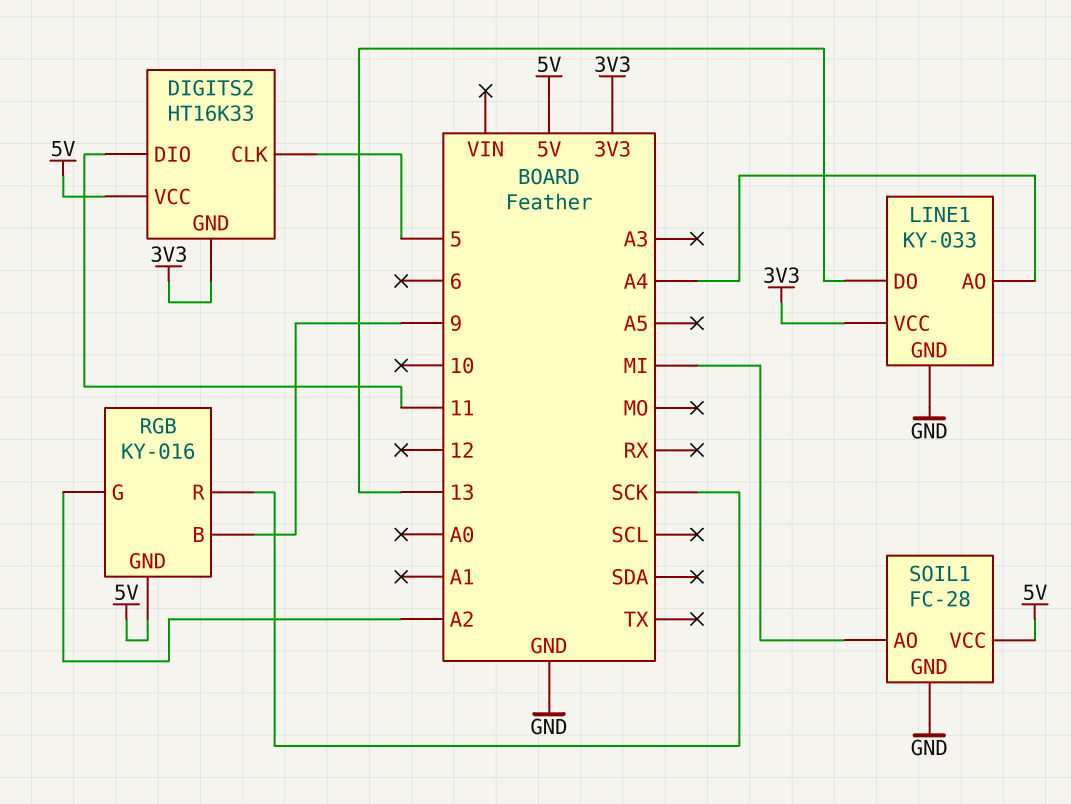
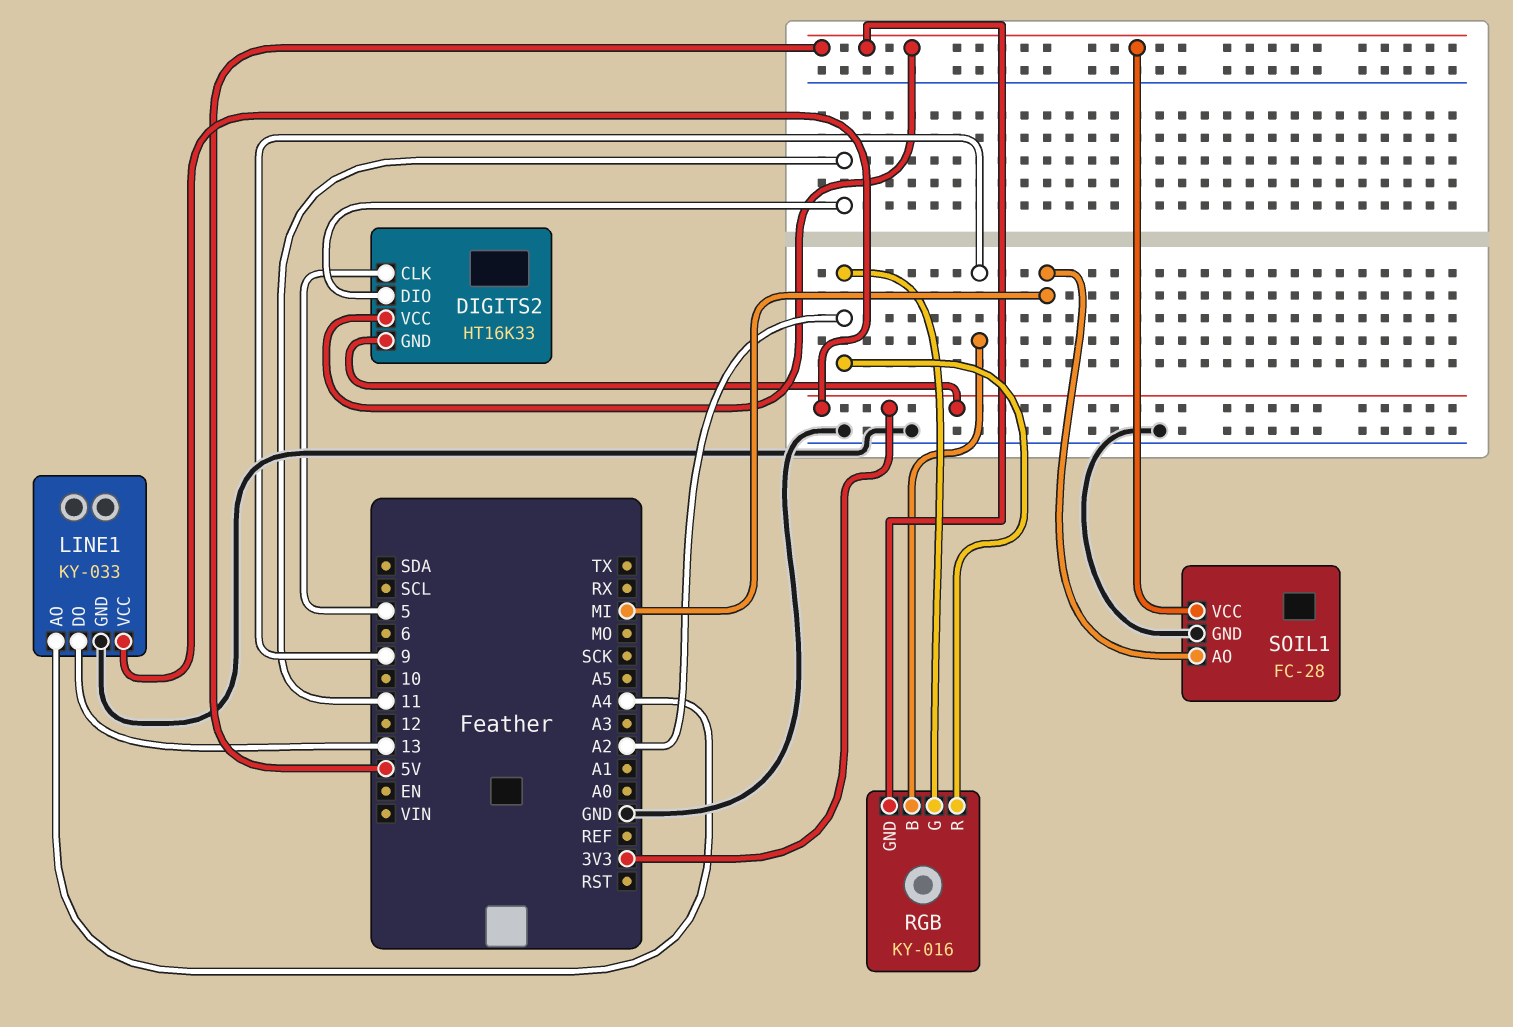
RGB pin R: SCK -> A2

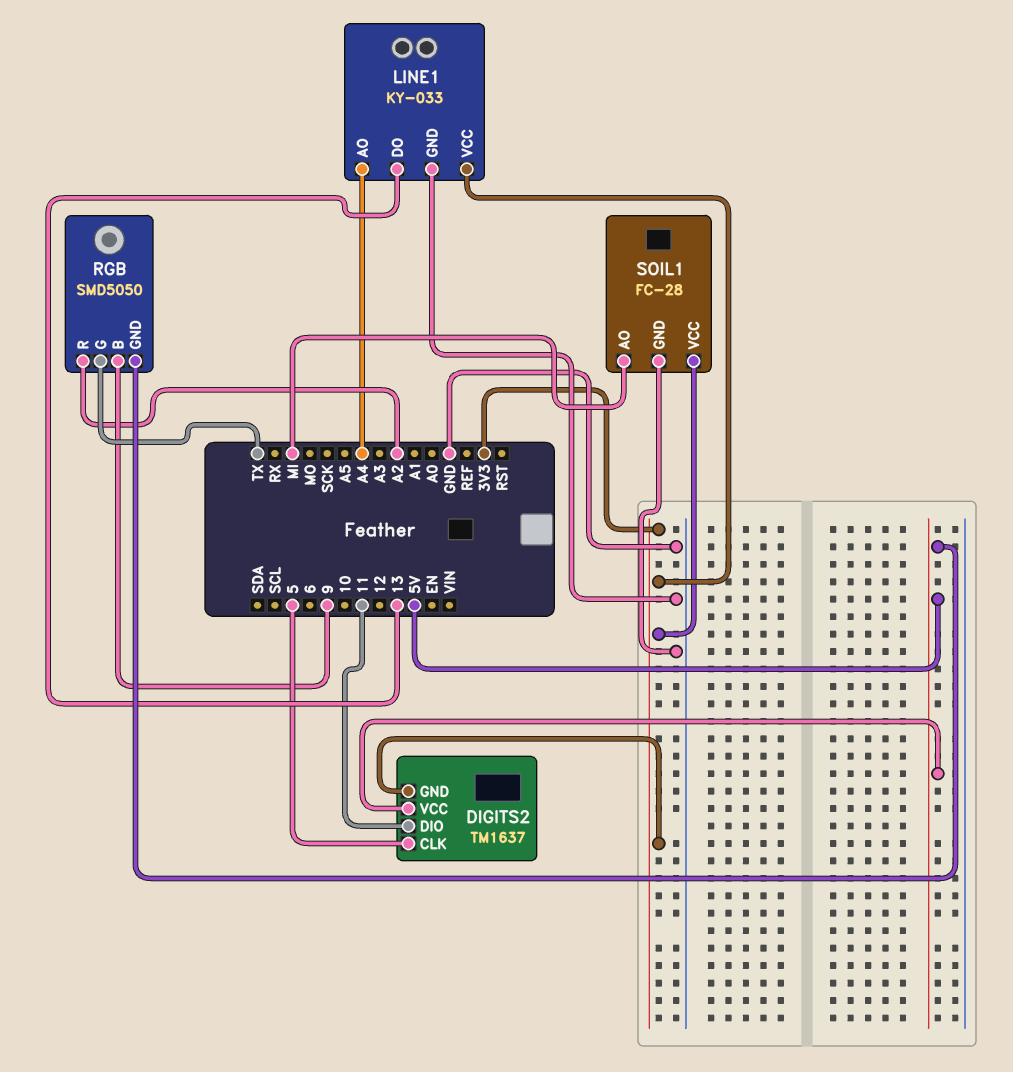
DIGITS2: HT16K33 -> TM1637
RGB: KY-016 -> SMD5050
RGB pin G: A2 -> TX
SOIL1 pin VCC: 5V -> 3V3

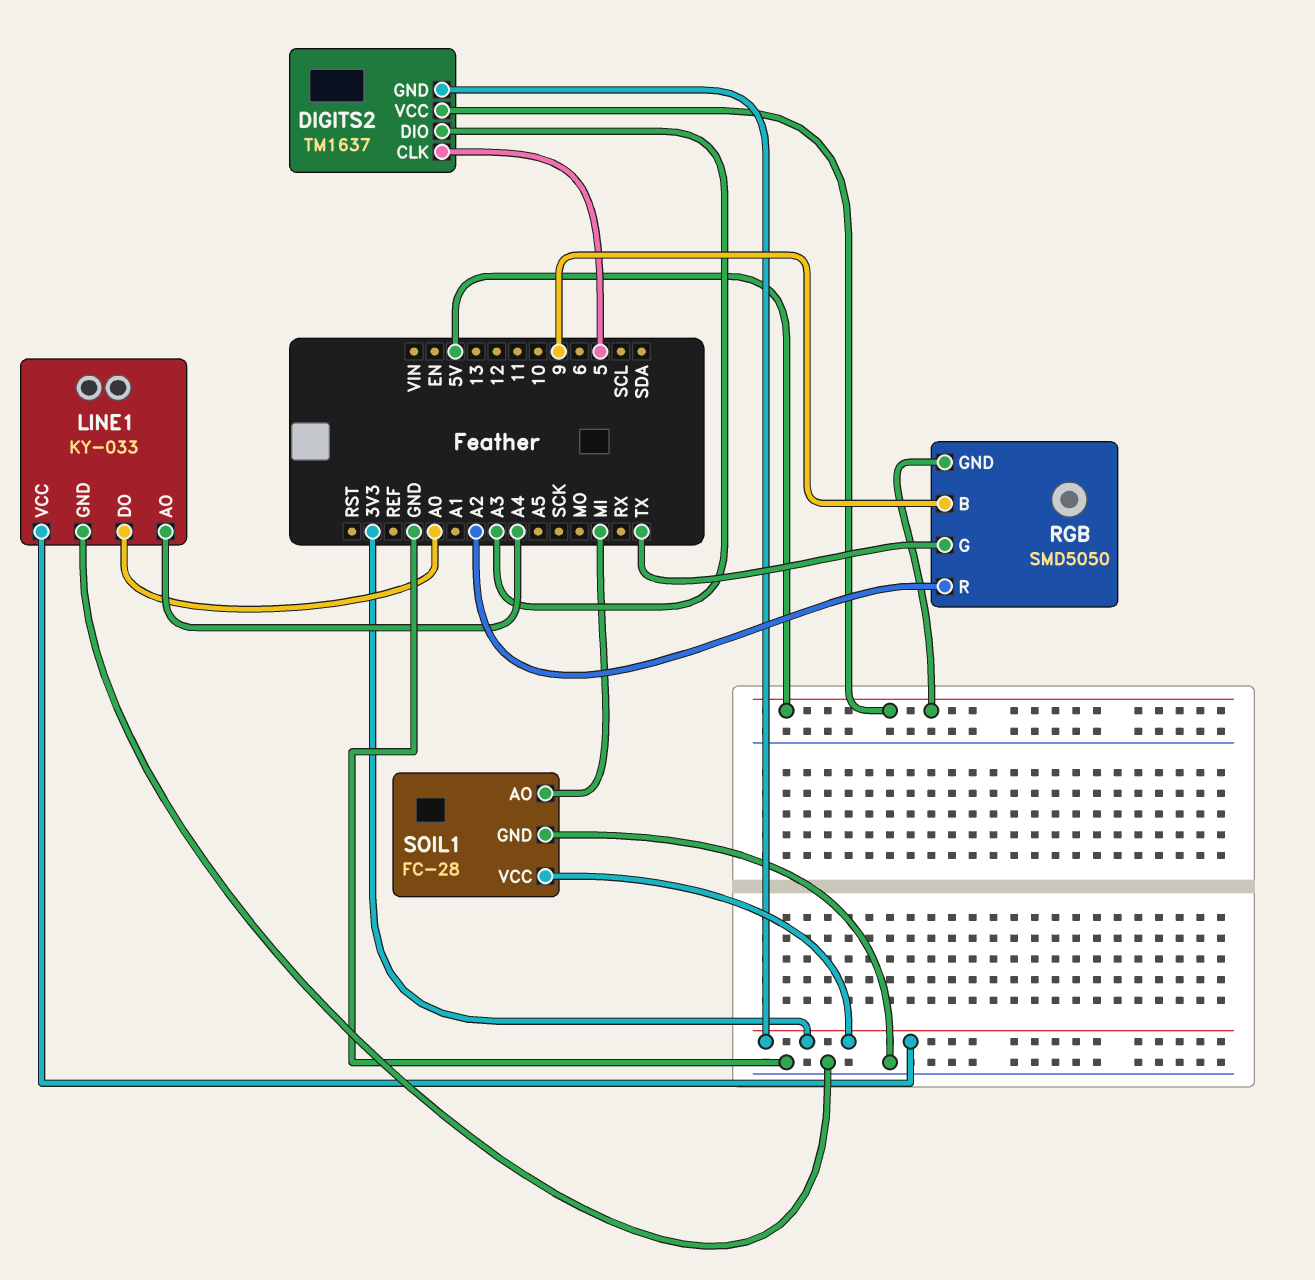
DIGITS2 pin DIO: 11 -> A3
LINE1 pin DO: 13 -> A0

